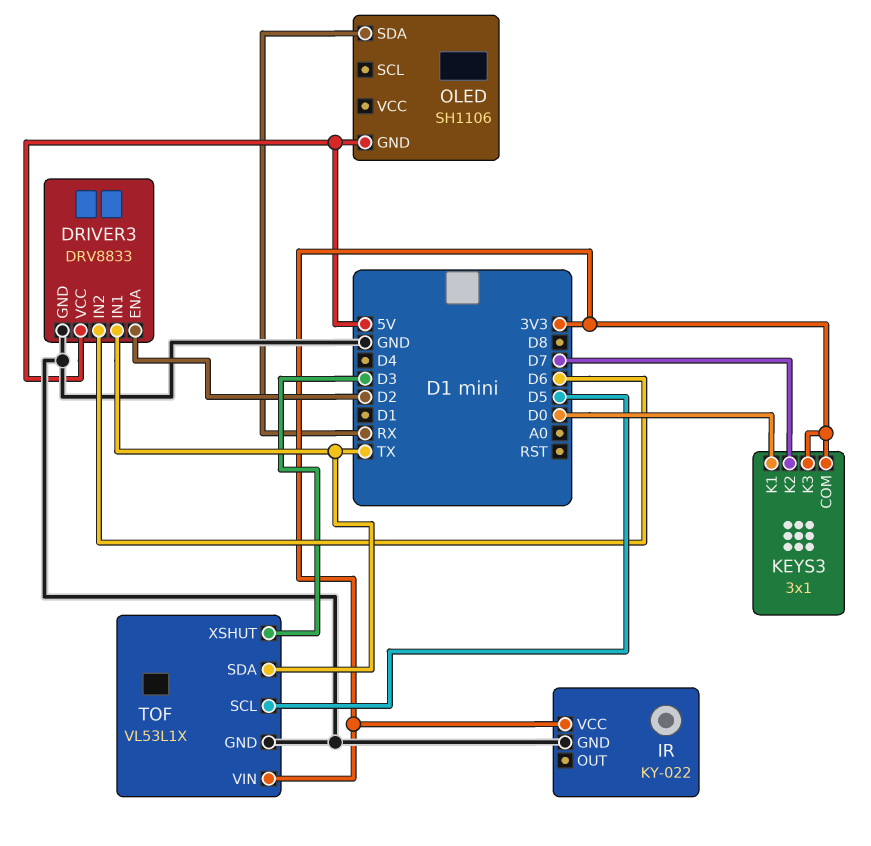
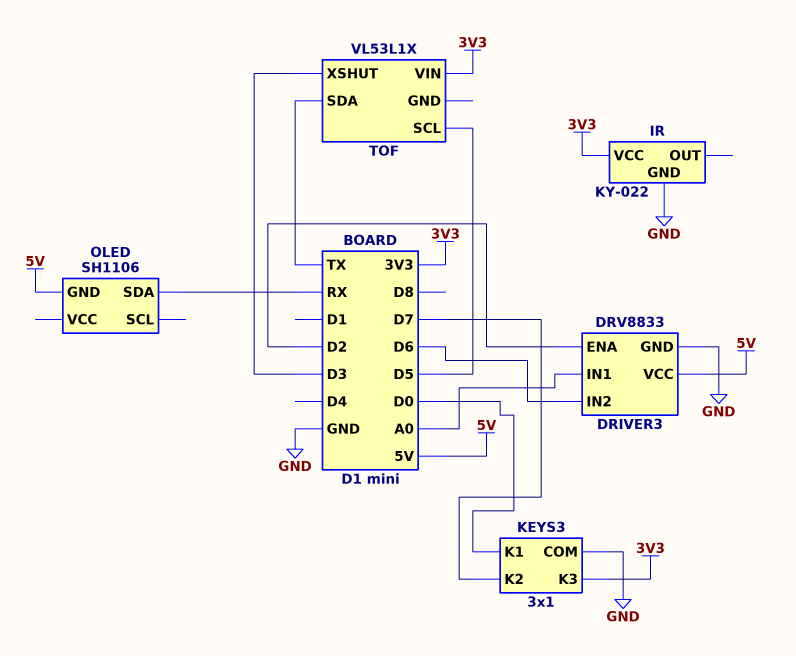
DRIVER3 pin IN1: TX -> A0
KEYS3 pin COM: 3V3 -> GND
TOF pin GND: GND -> none

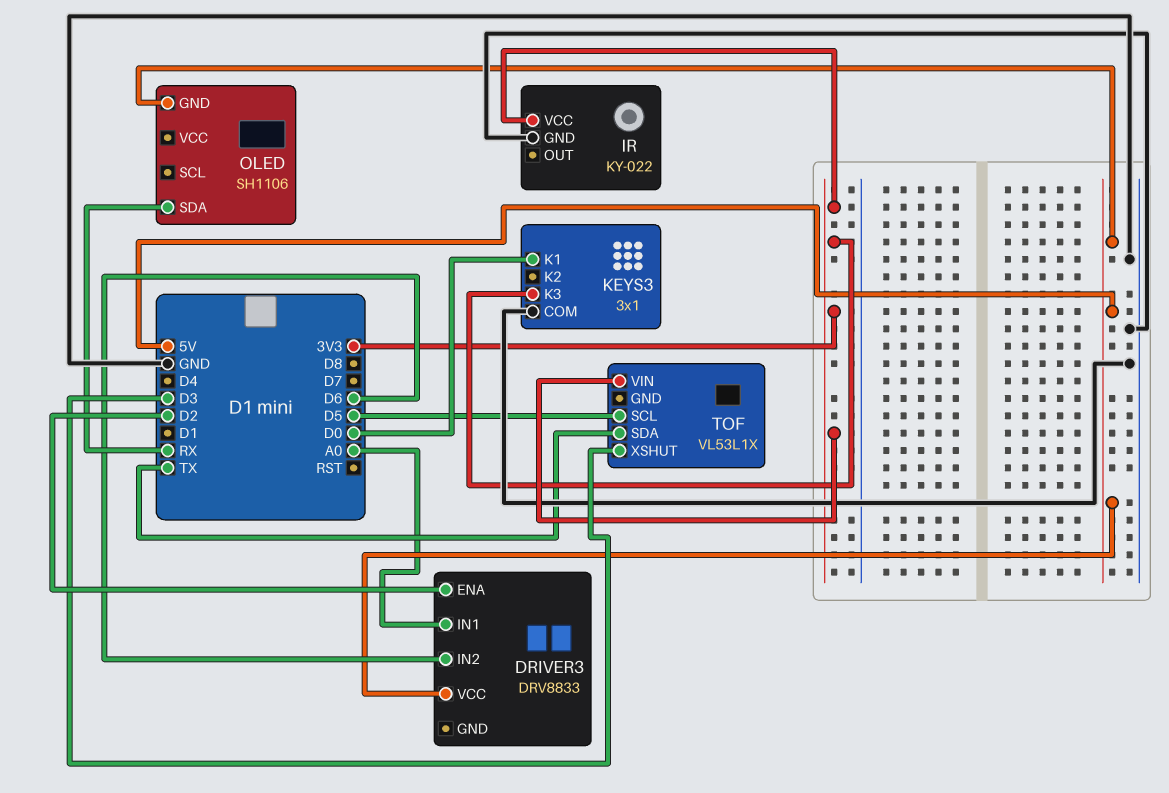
DRIVER3 pin GND: GND -> none
KEYS3 pin K2: D7 -> none

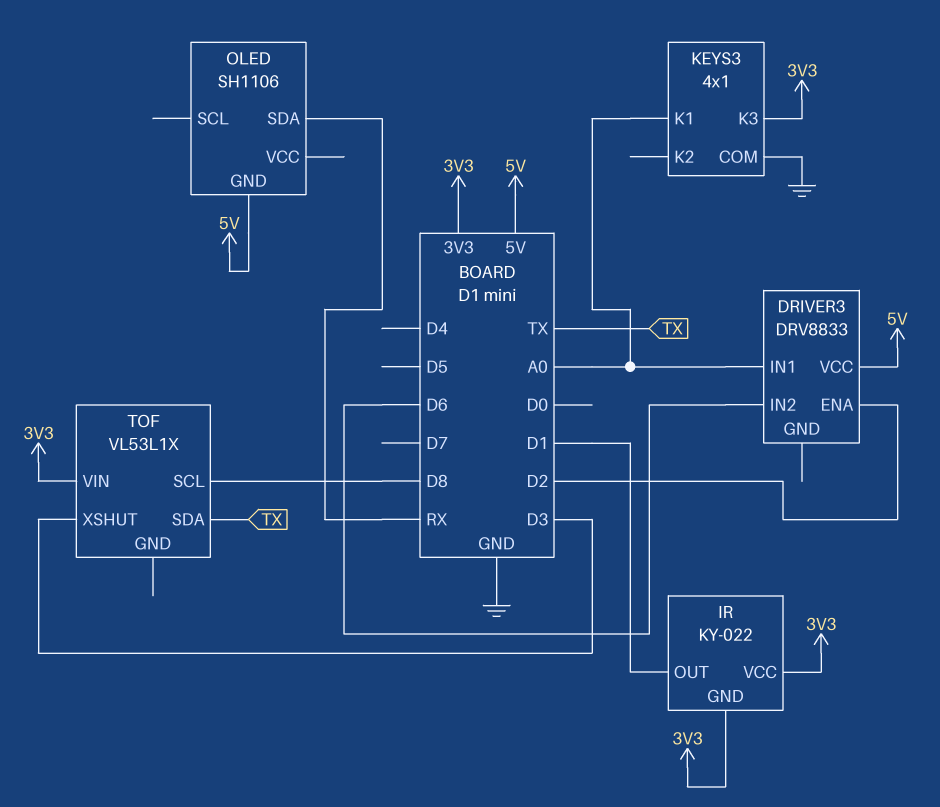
IR pin GND: GND -> 3V3
IR pin OUT: none -> D1
KEYS3: 3x1 -> 4x1
KEYS3 pin K1: D0 -> A0
TOF pin SCL: D5 -> D8

